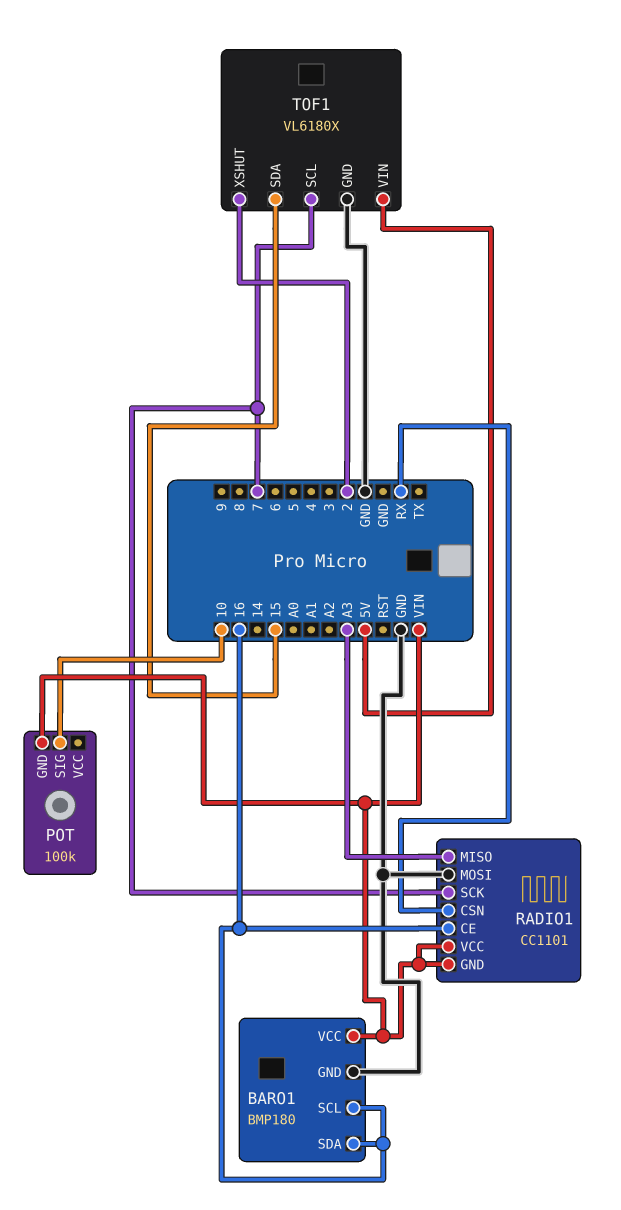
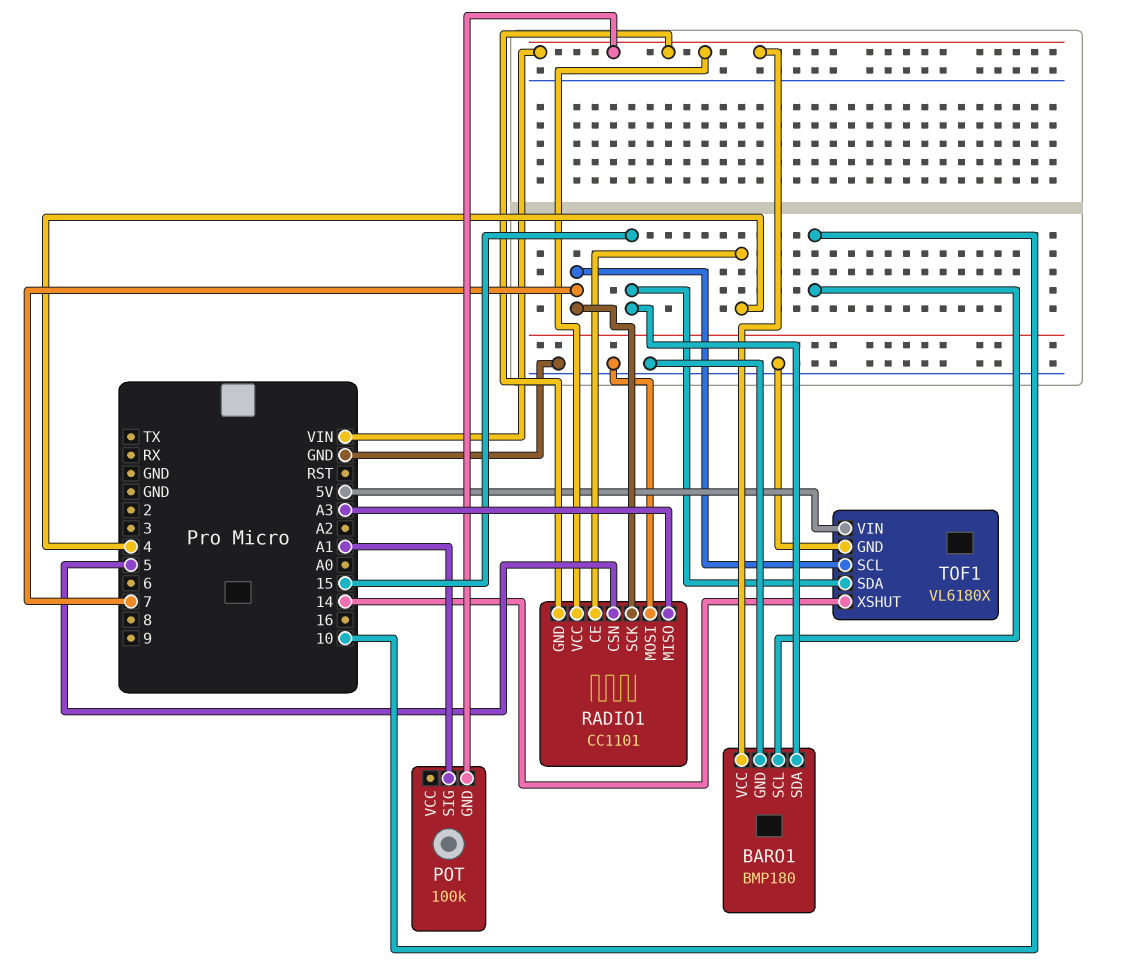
BARO1 pin SCL: 16 -> 10
BARO1 pin SDA: 16 -> 15
POT pin SIG: 10 -> A1
RADIO1 pin CE: 16 -> 4
RADIO1 pin CSN: RX -> 5
TOF1 pin XSHUT: 2 -> 14

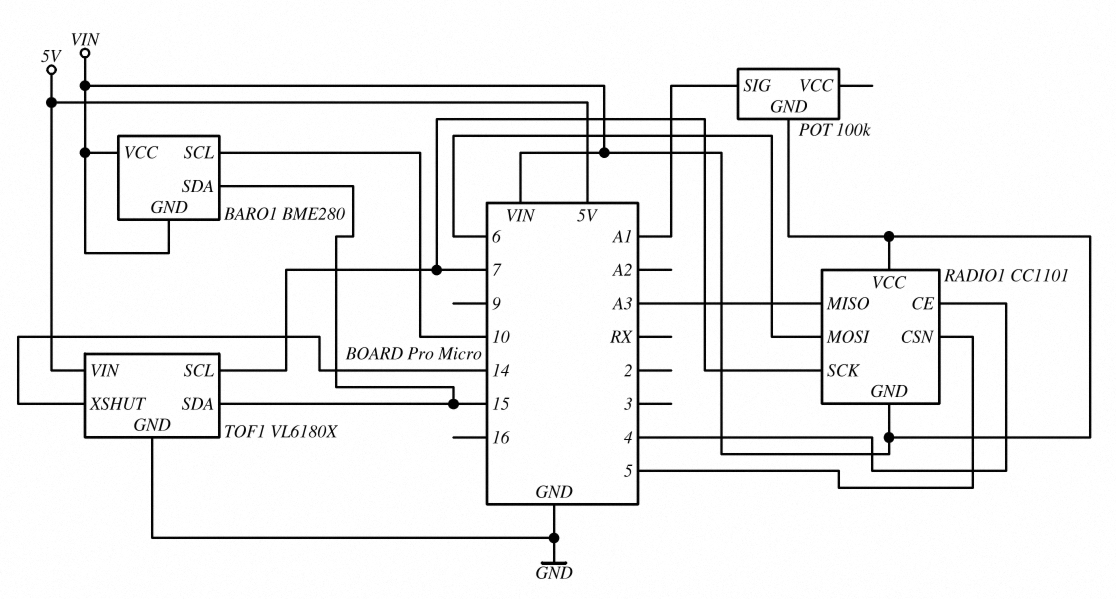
BARO1: BMP180 -> BME280
BARO1 pin GND: GND -> VIN
RADIO1 pin MOSI: GND -> 6

